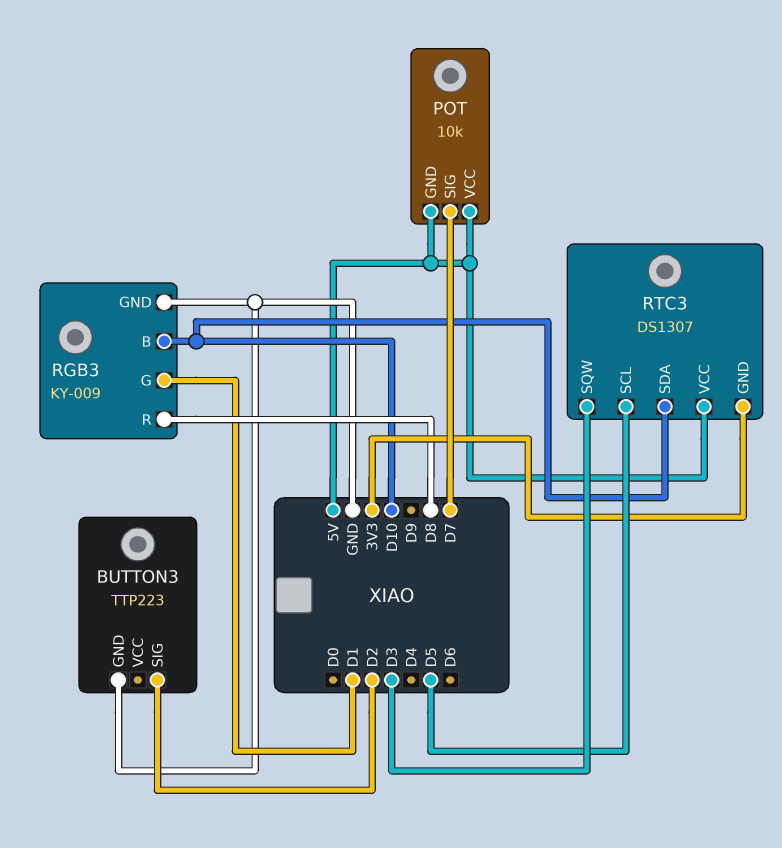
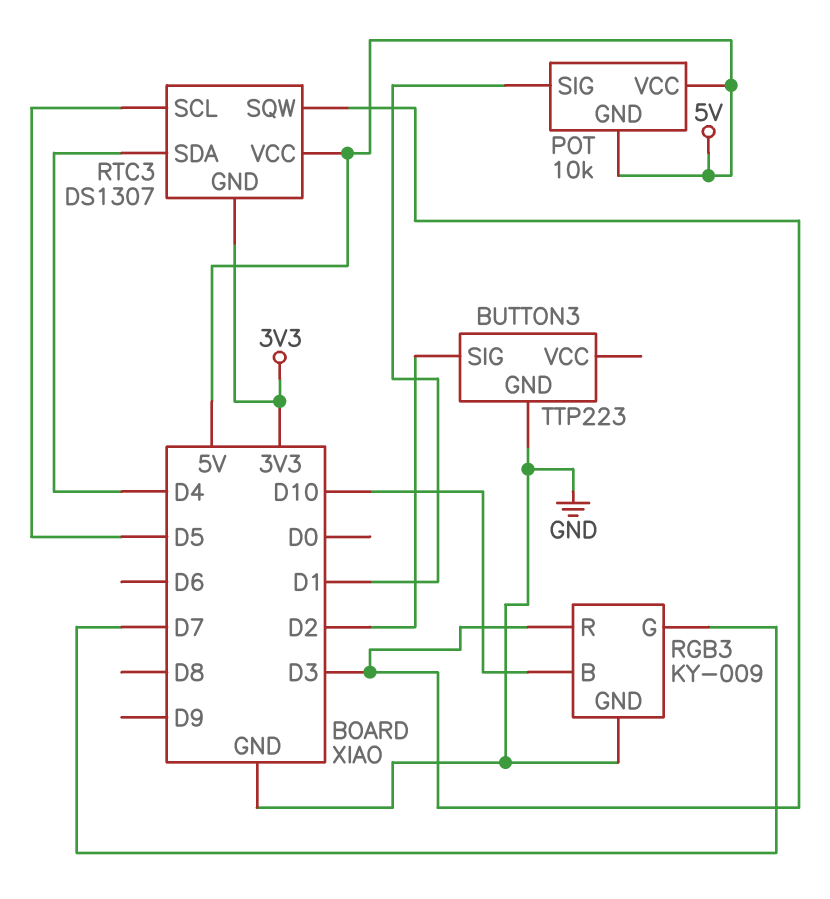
POT pin SIG: D7 -> D1
RGB3 pin G: D1 -> D7
RGB3 pin R: D8 -> D3
RTC3 pin SDA: D10 -> D4

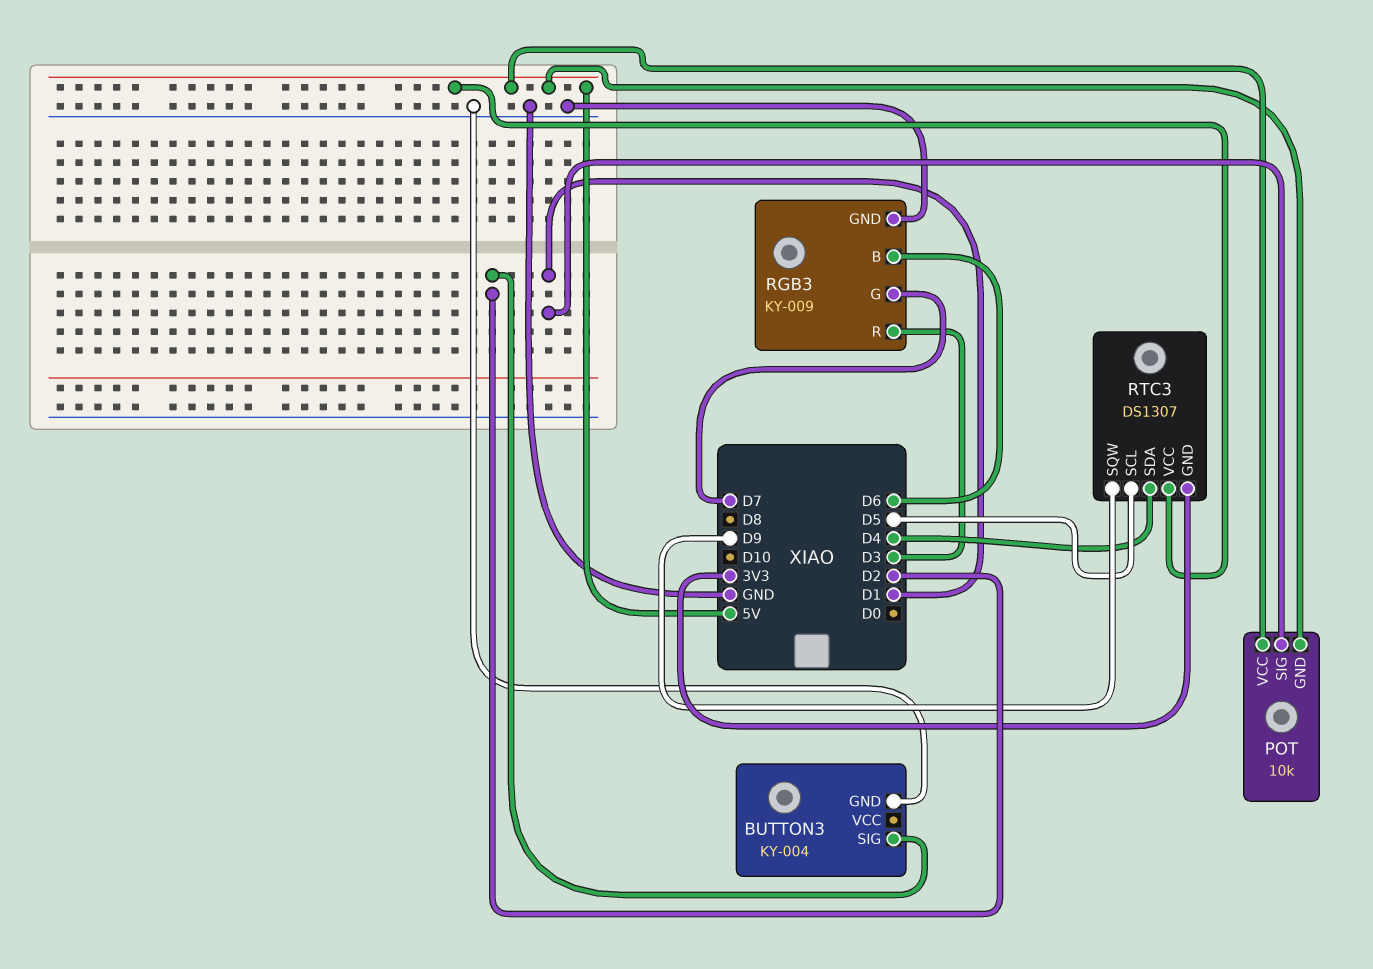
BUTTON3: TTP223 -> KY-004
RGB3 pin B: D10 -> D6
RTC3 pin SQW: D3 -> D9

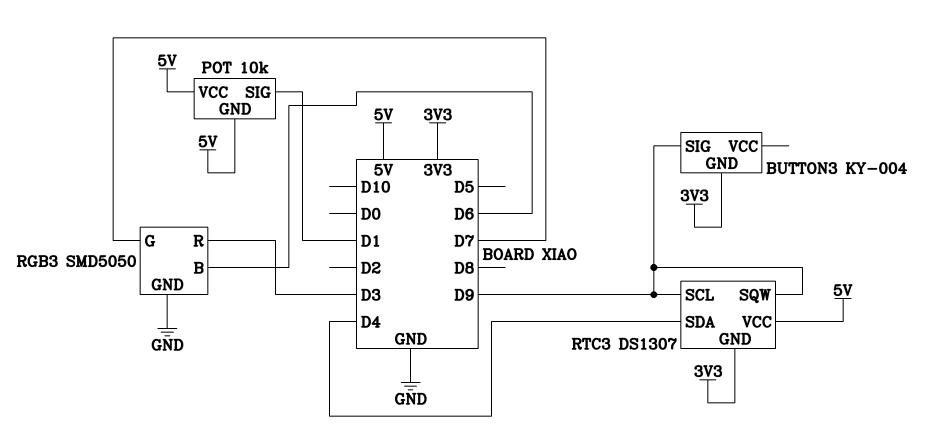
BUTTON3 pin GND: GND -> 3V3
BUTTON3 pin SIG: D2 -> D9
RGB3: KY-009 -> SMD5050
RTC3 pin SCL: D5 -> D9

